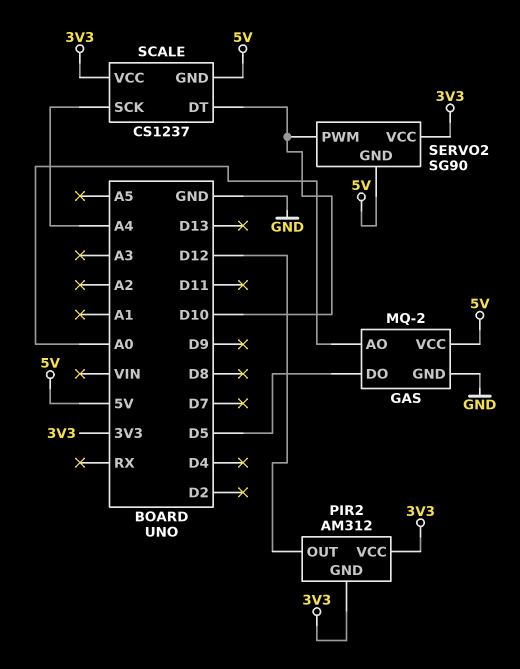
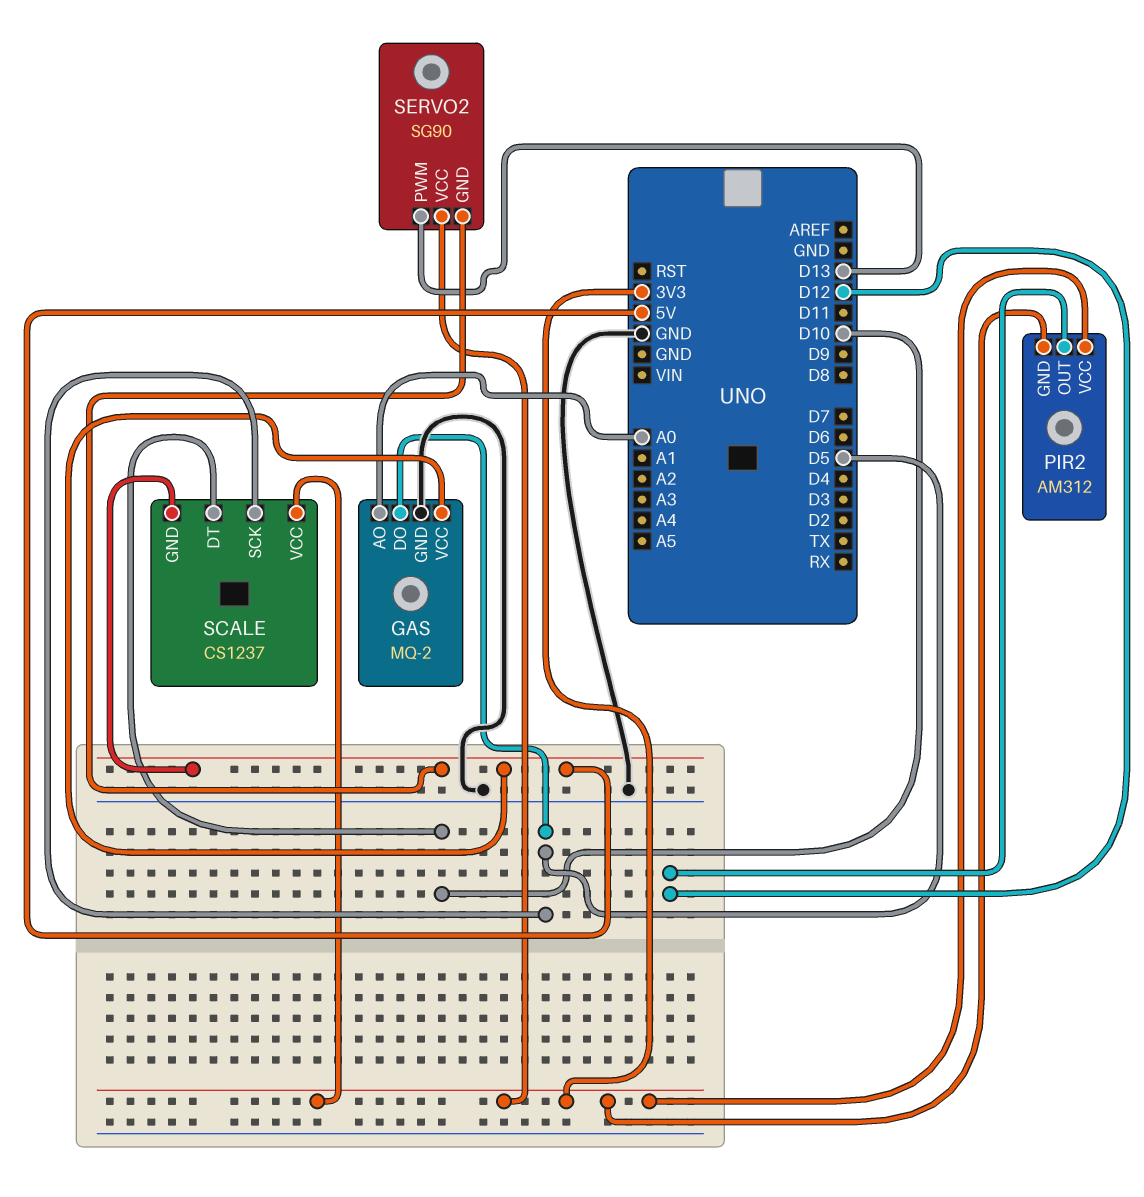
SCALE pin SCK: A4 -> D5
SERVO2 pin PWM: D10 -> D13

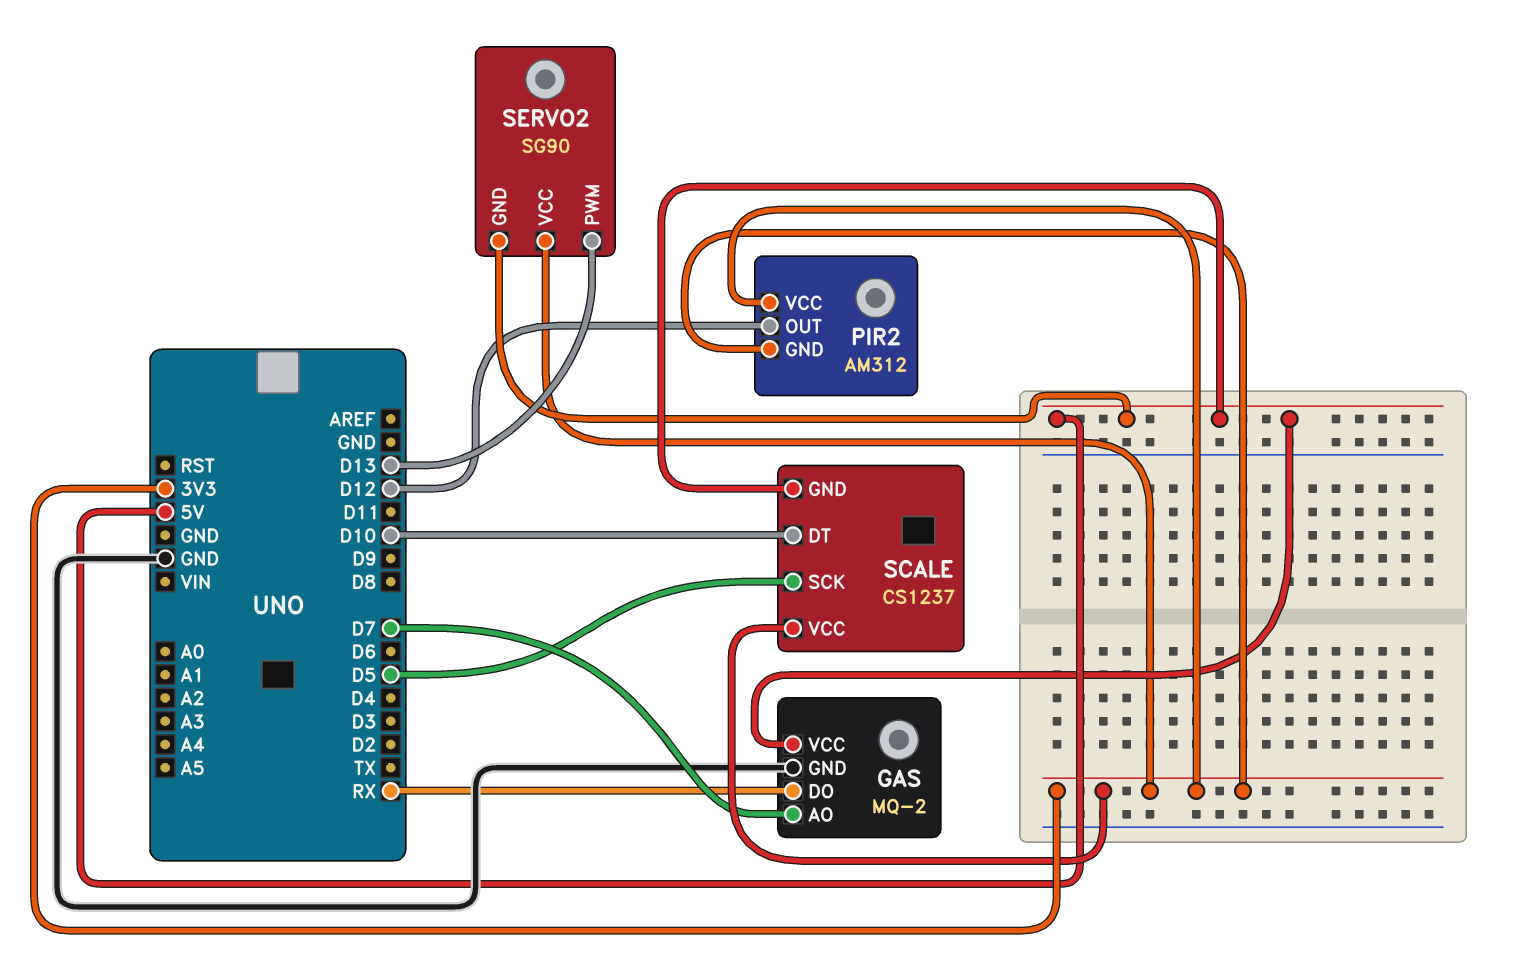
GAS pin AO: A0 -> D7
GAS pin DO: D5 -> RX

